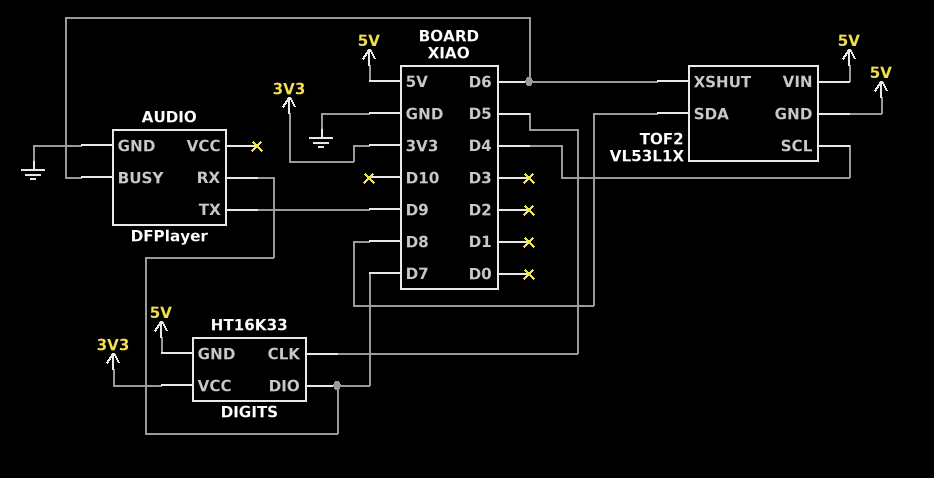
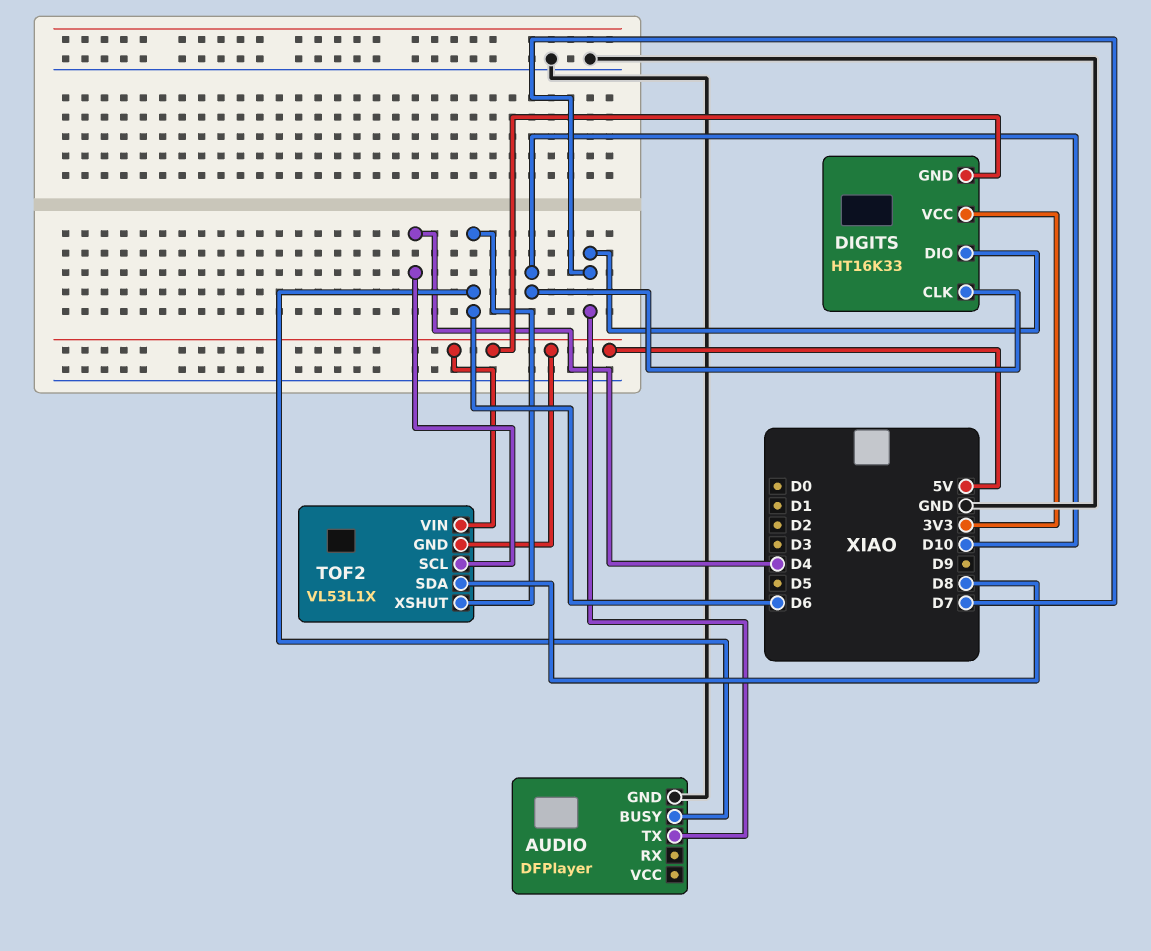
AUDIO pin RX: D7 -> none
AUDIO pin TX: D9 -> D7
DIGITS pin CLK: D5 -> D10

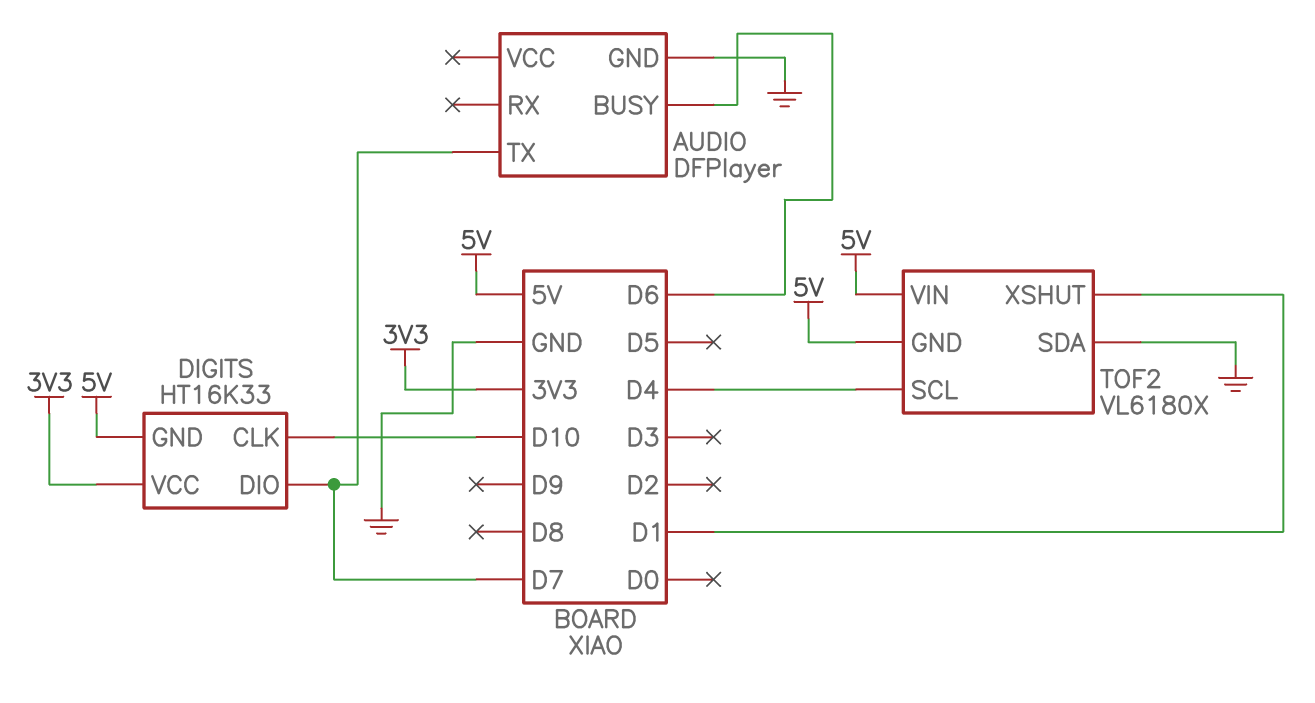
TOF2: VL53L1X -> VL6180X
TOF2 pin SDA: D8 -> GND
TOF2 pin XSHUT: D6 -> D1

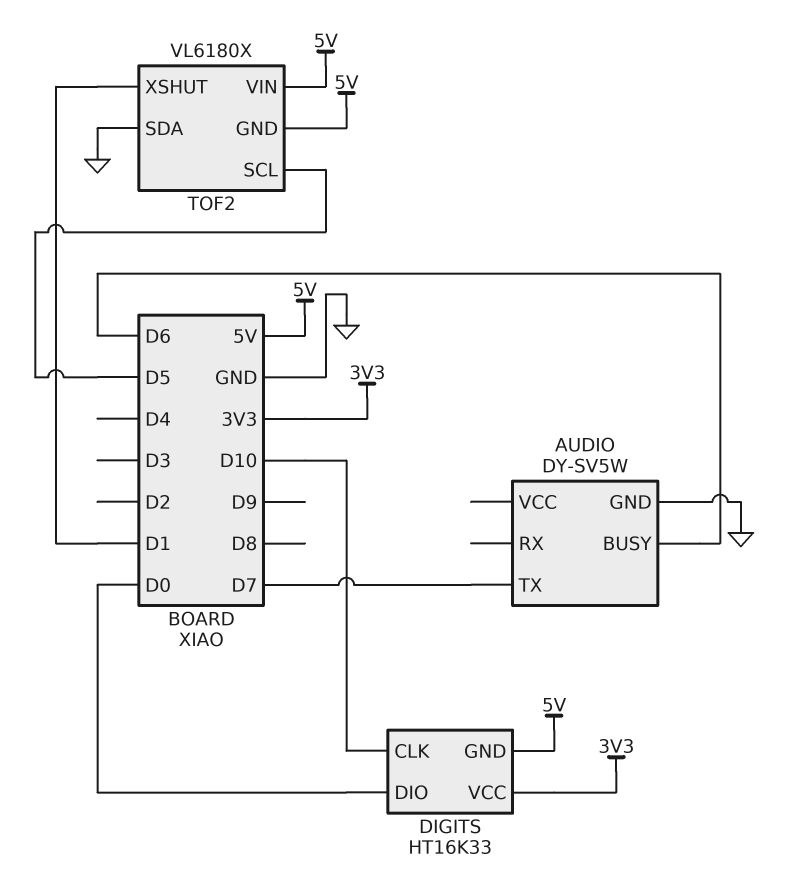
AUDIO: DFPlayer -> DY-SV5W
DIGITS pin DIO: D7 -> D0
TOF2 pin SCL: D4 -> D5

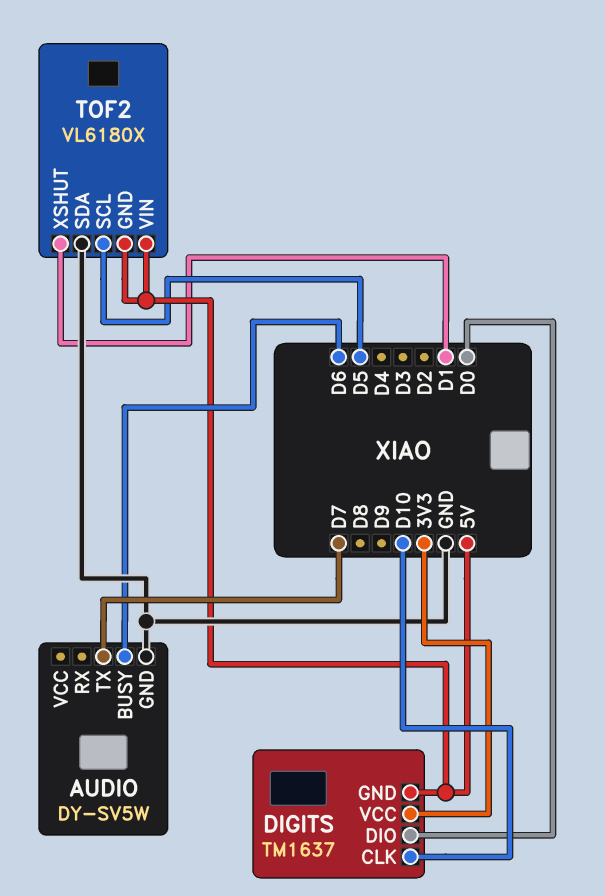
DIGITS: HT16K33 -> TM1637

